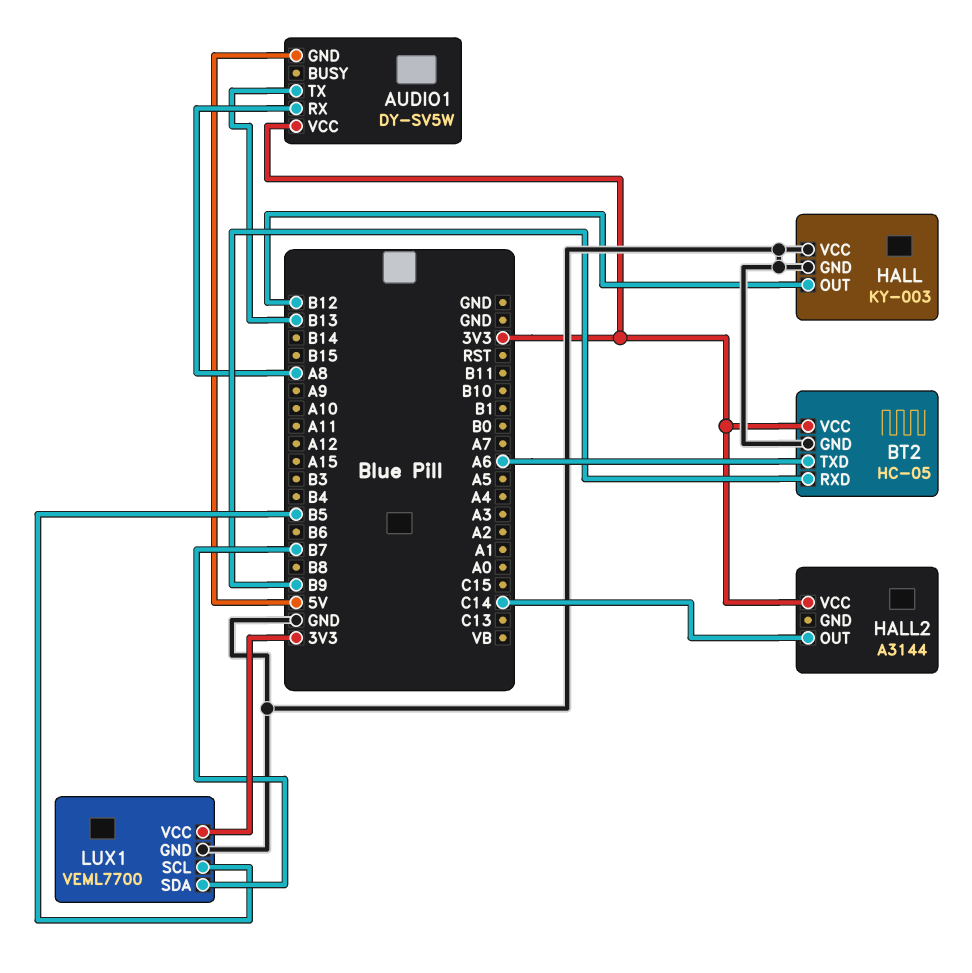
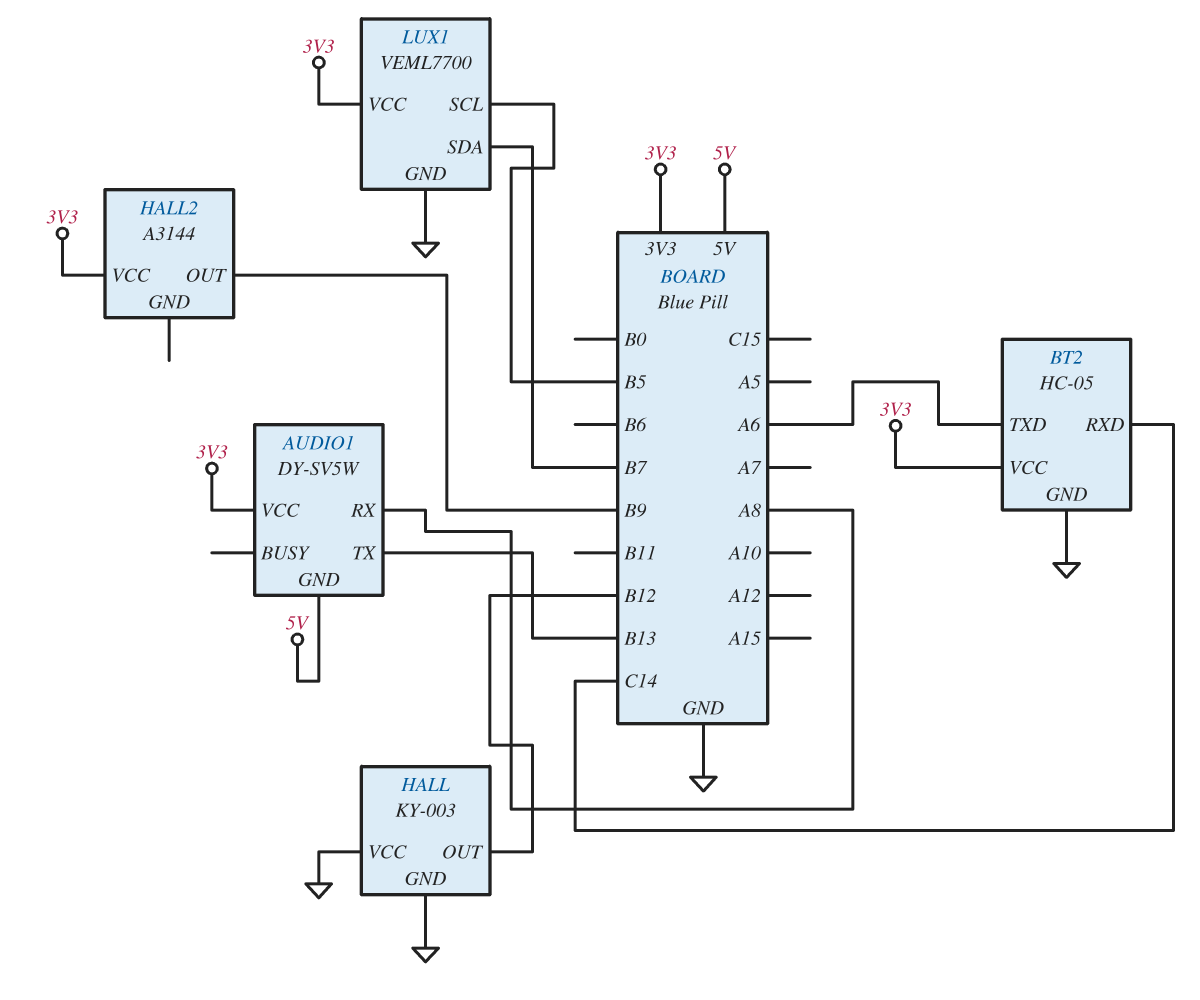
BT2 pin RXD: B9 -> C14
HALL2 pin OUT: C14 -> B9

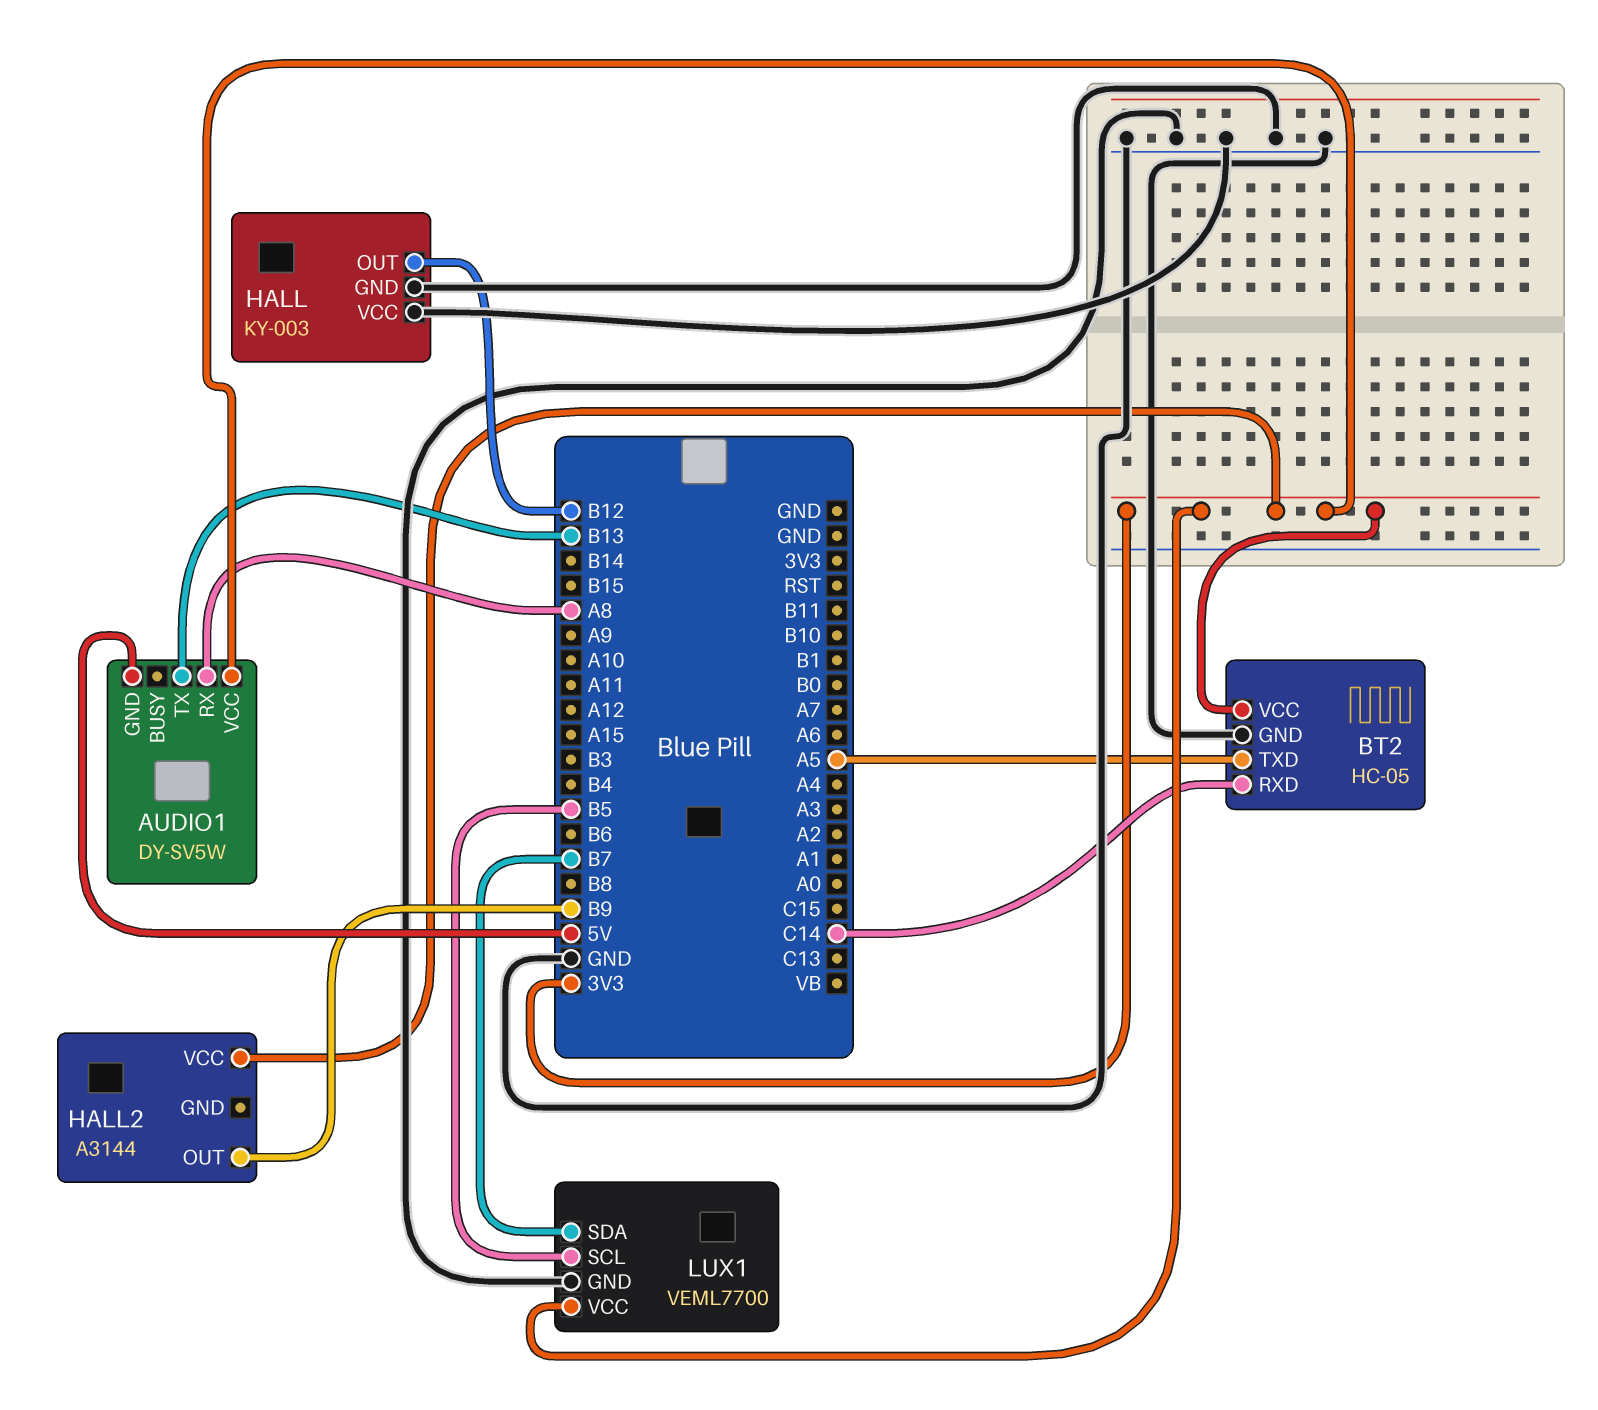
BT2 pin TXD: A6 -> A5

